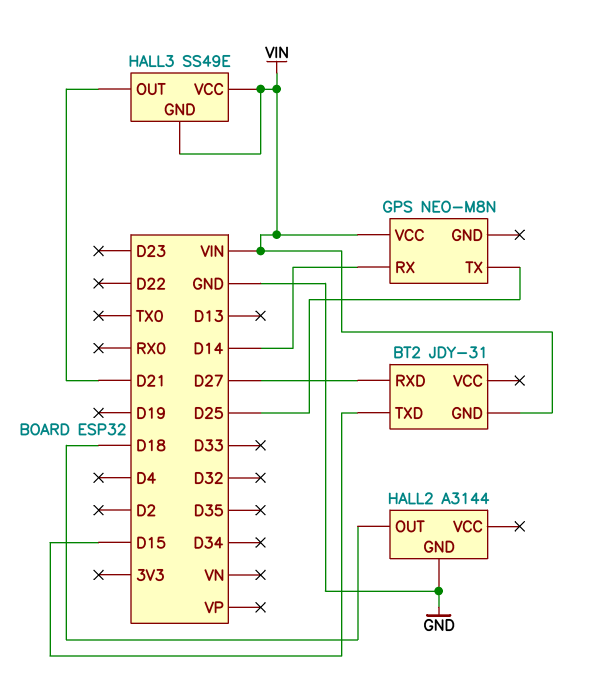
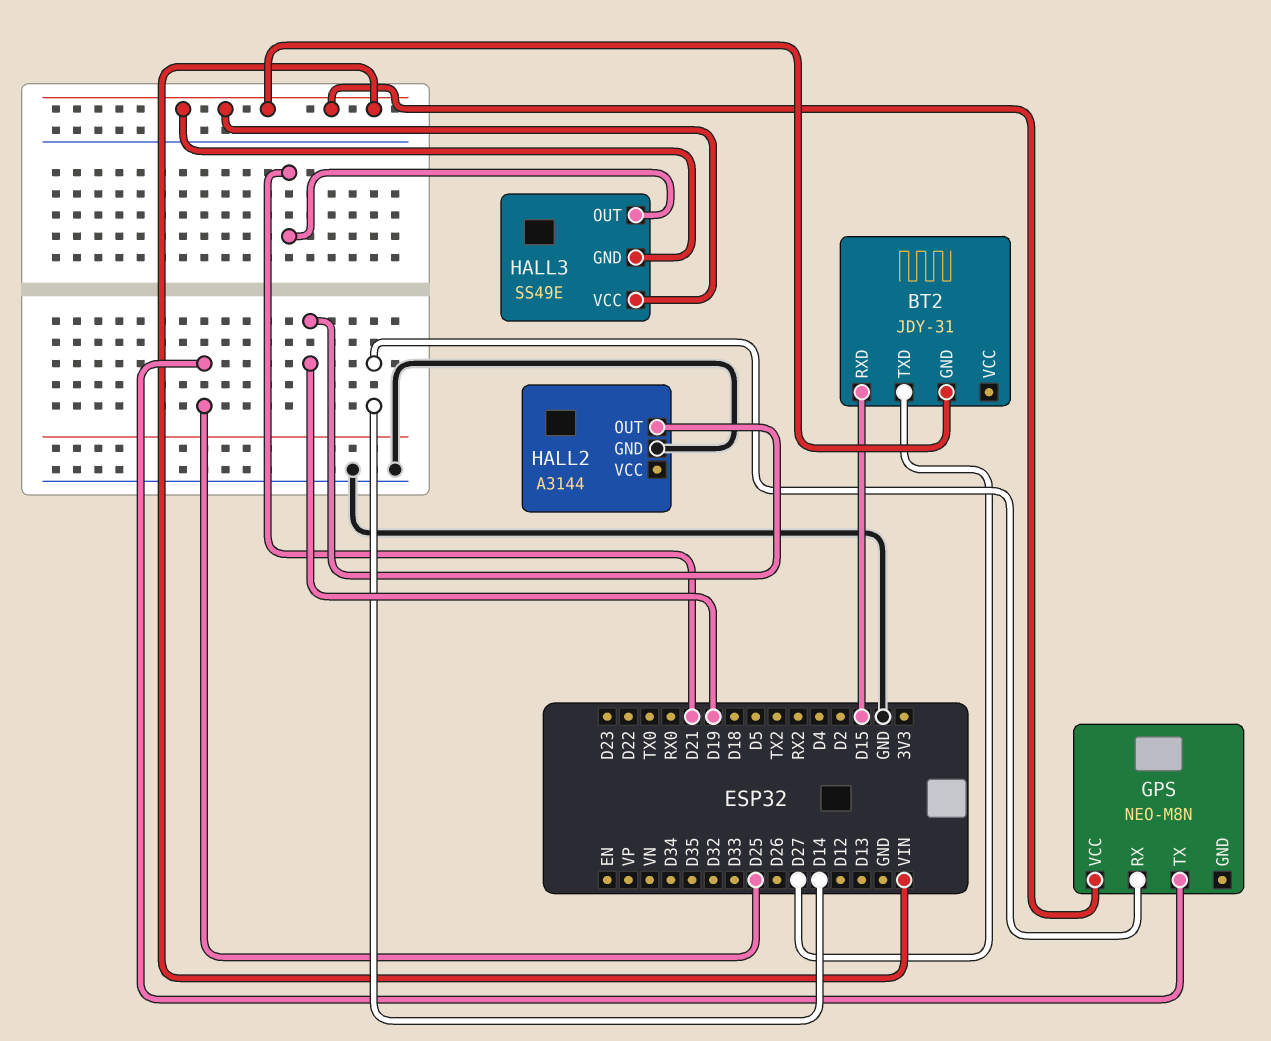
BT2 pin RXD: D27 -> D15
BT2 pin TXD: D15 -> D27
HALL2 pin OUT: D18 -> D19

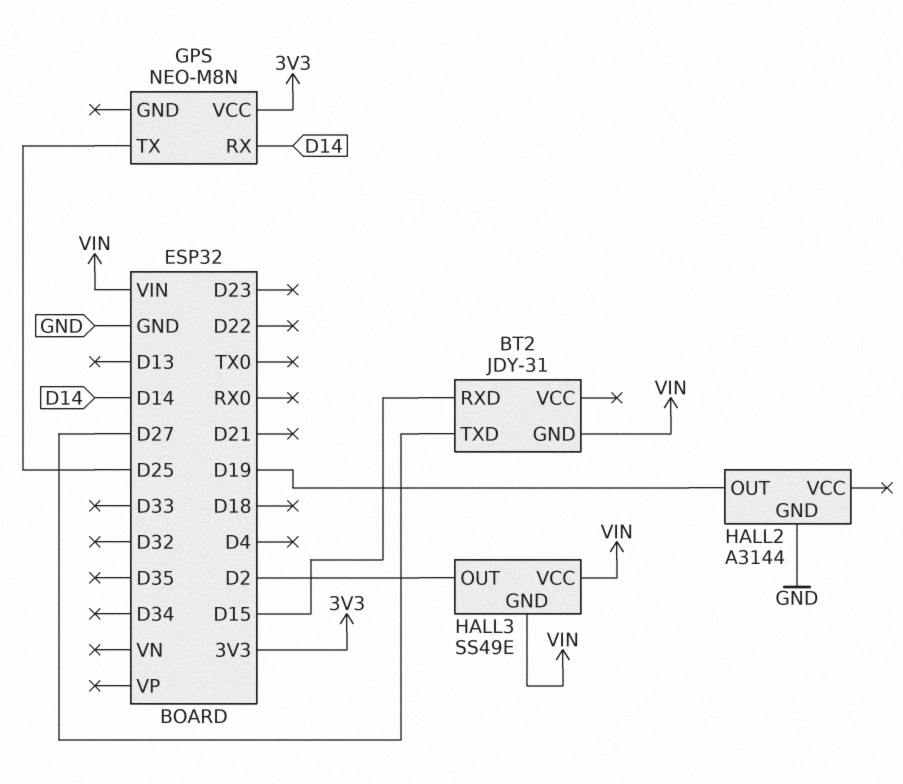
GPS pin VCC: VIN -> 3V3
HALL3 pin OUT: D21 -> D2

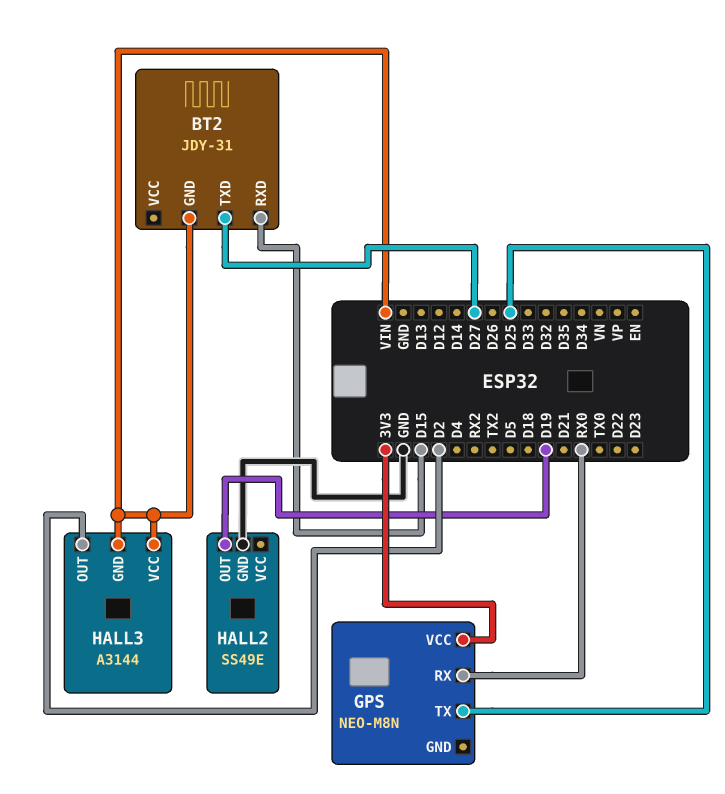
GPS pin RX: D14 -> RX0
HALL2: A3144 -> SS49E
HALL3: SS49E -> A3144

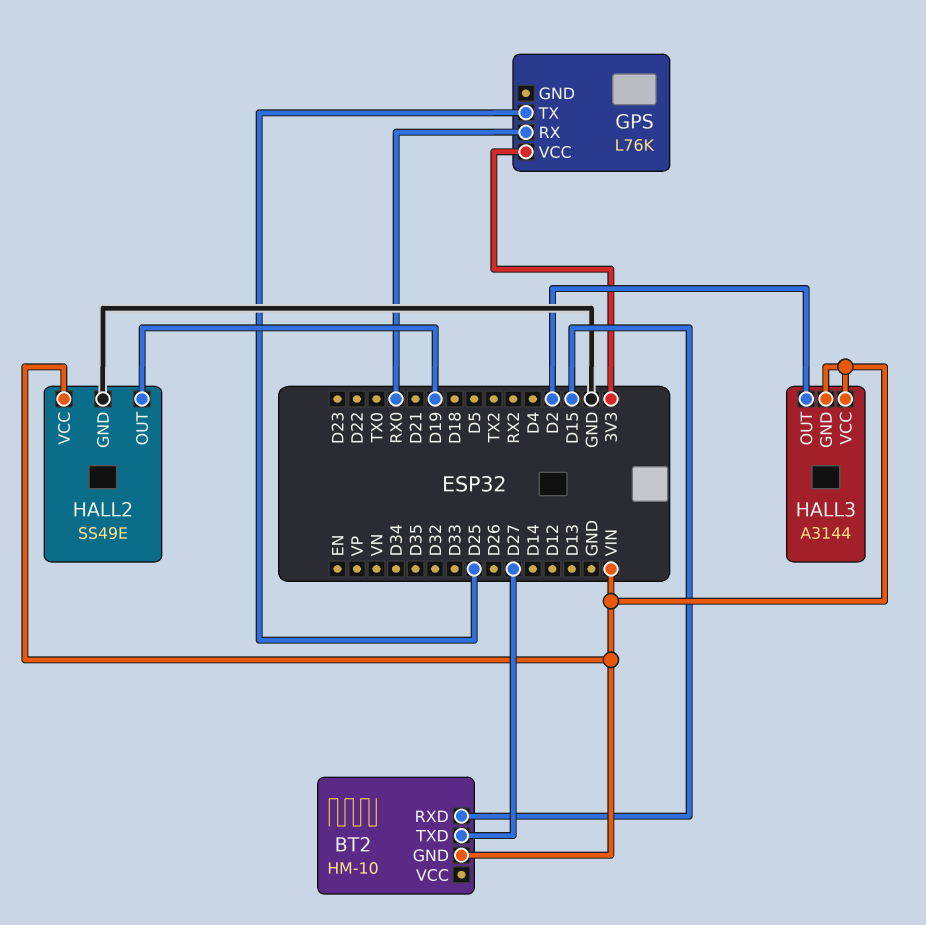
BT2: JDY-31 -> HM-10
GPS: NEO-M8N -> L76K
HALL2 pin VCC: none -> VIN

